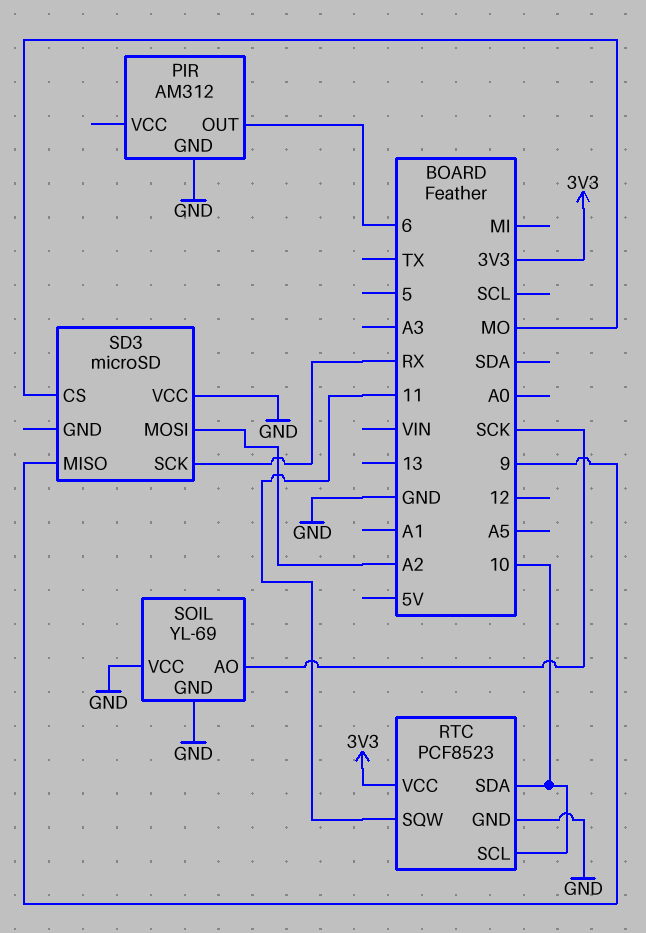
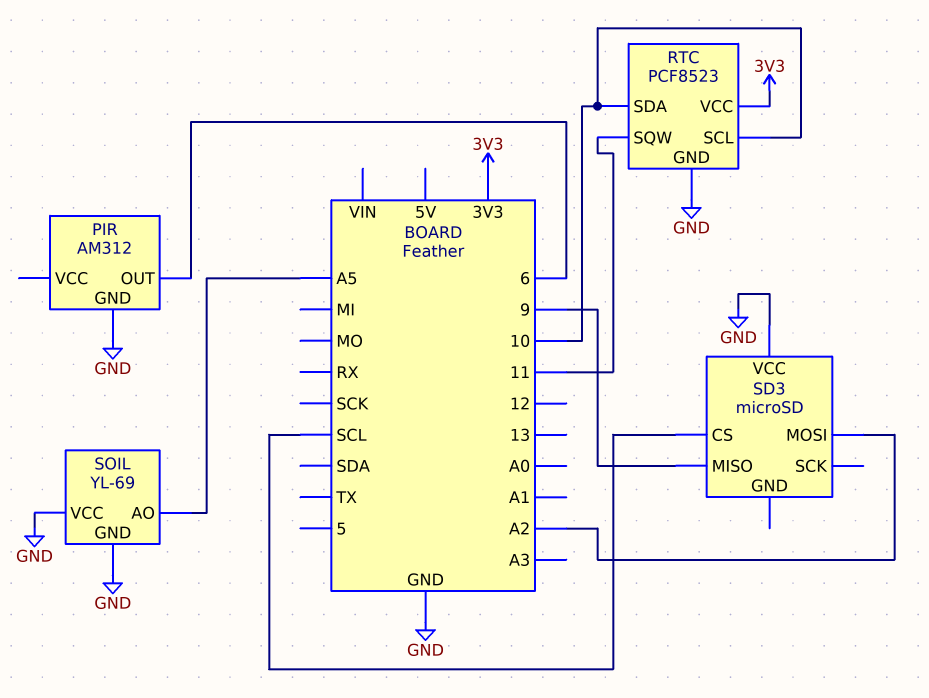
SD3 pin CS: MO -> SCL
SD3 pin SCK: RX -> none
SOIL pin AO: SCK -> A5

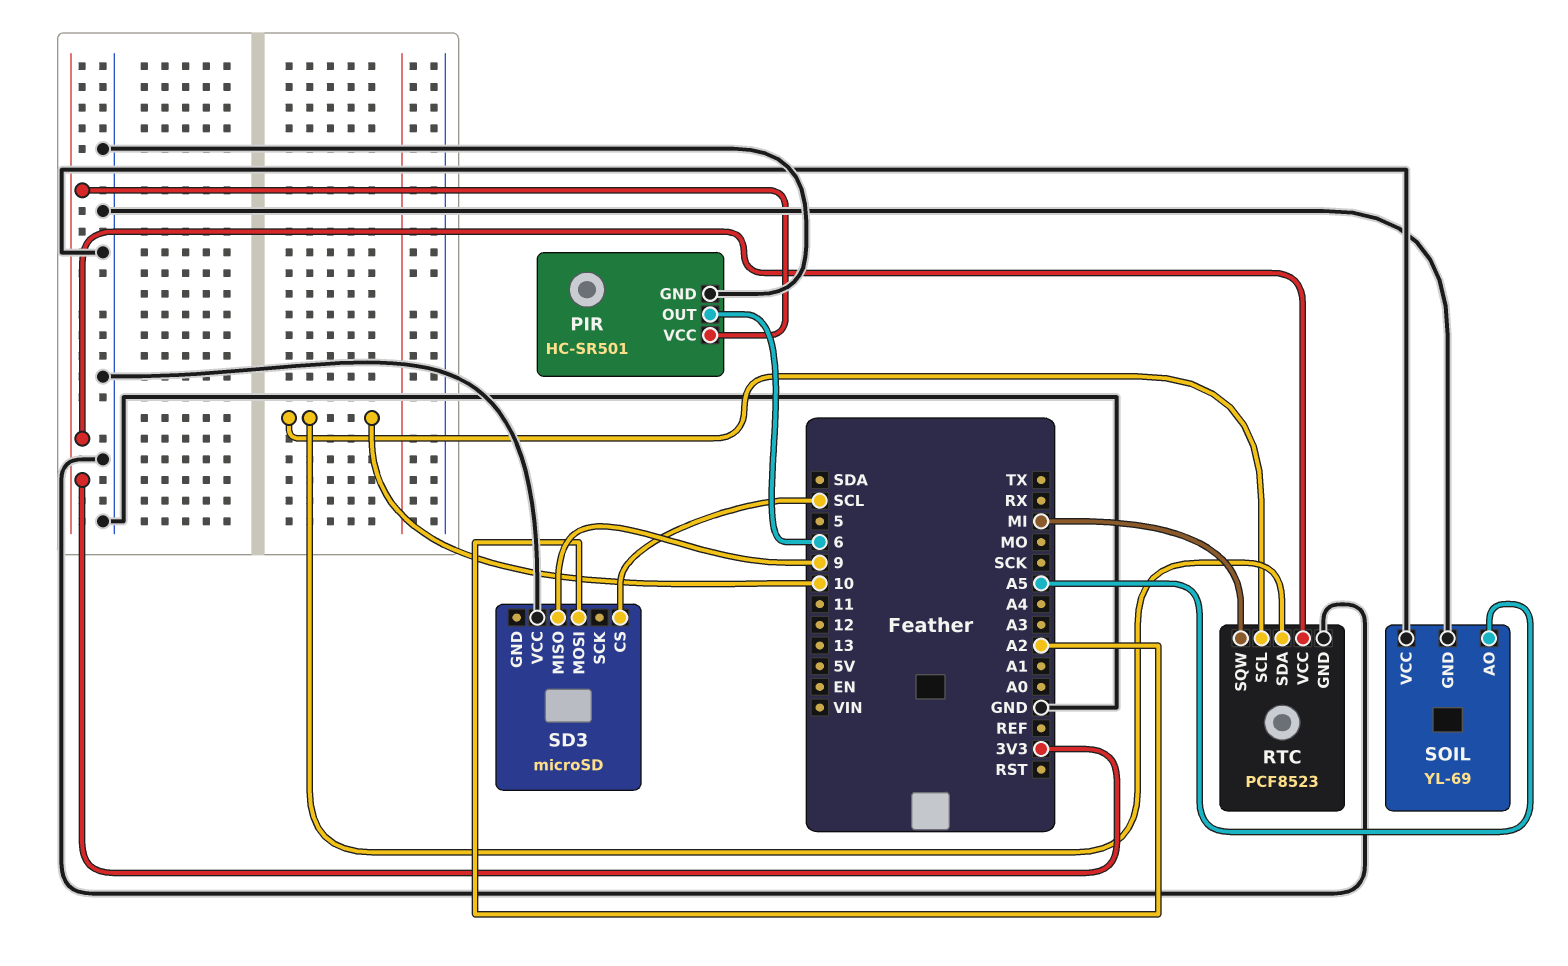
PIR: AM312 -> HC-SR501
PIR pin VCC: none -> 3V3
RTC pin SQW: 11 -> MI

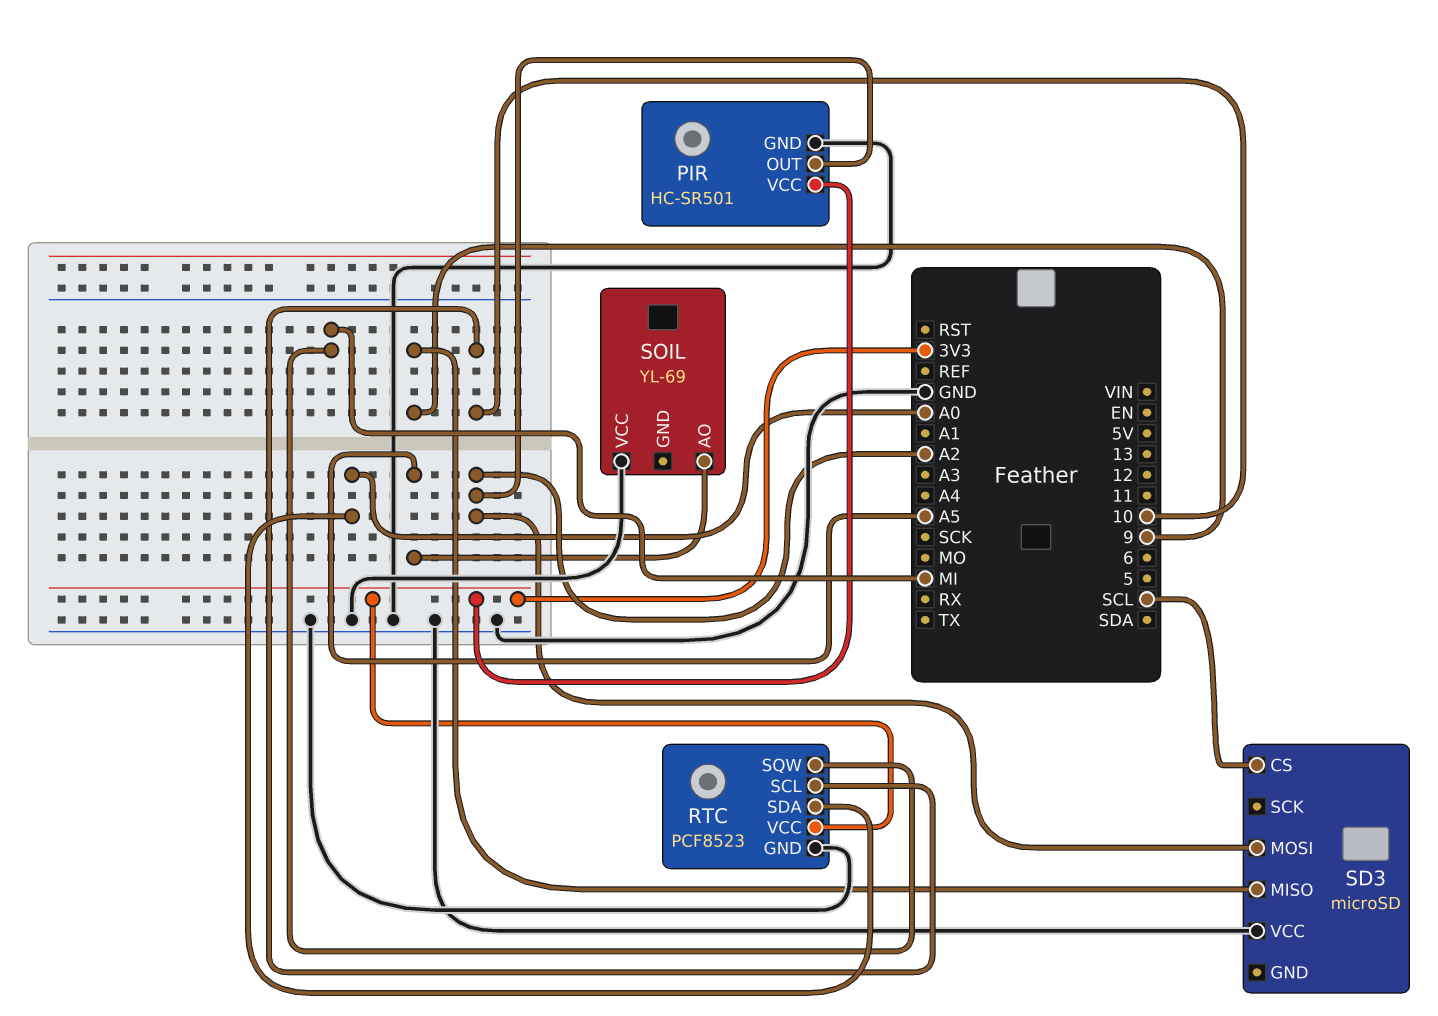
PIR pin OUT: 6 -> A2
RTC pin SDA: 10 -> A0
SOIL pin GND: GND -> none

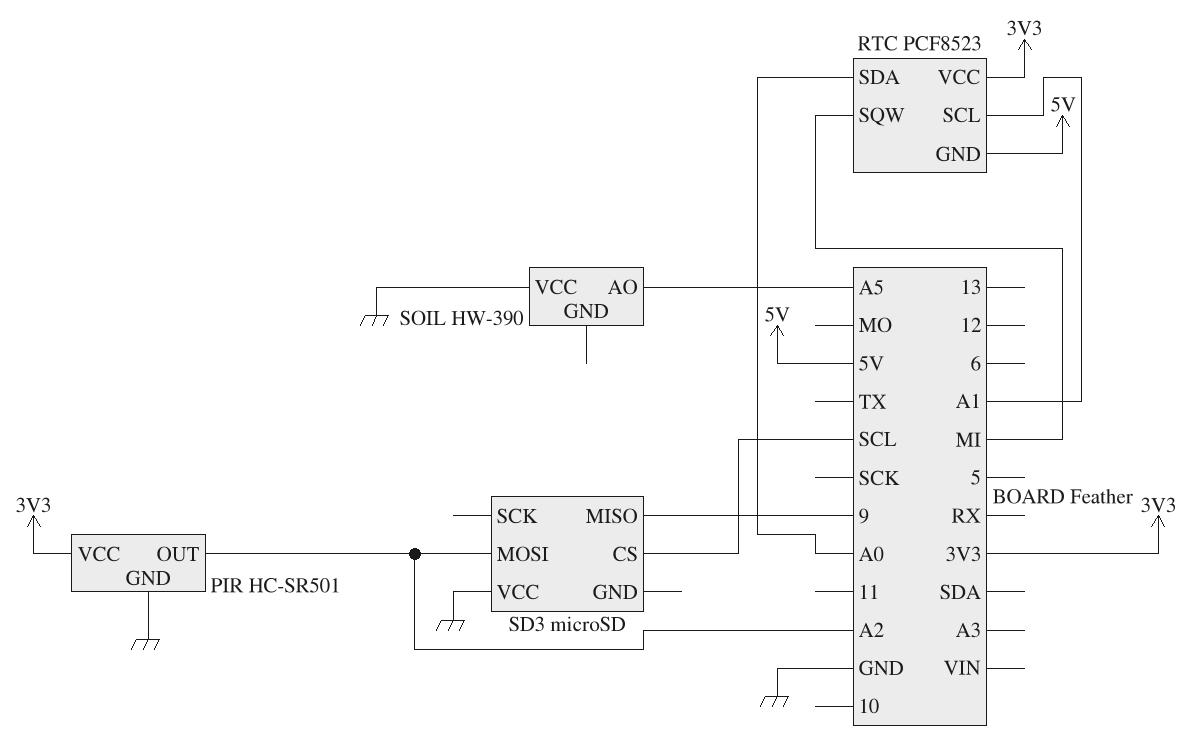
RTC pin GND: GND -> 5V
RTC pin SCL: 10 -> A1
SOIL: YL-69 -> HW-390

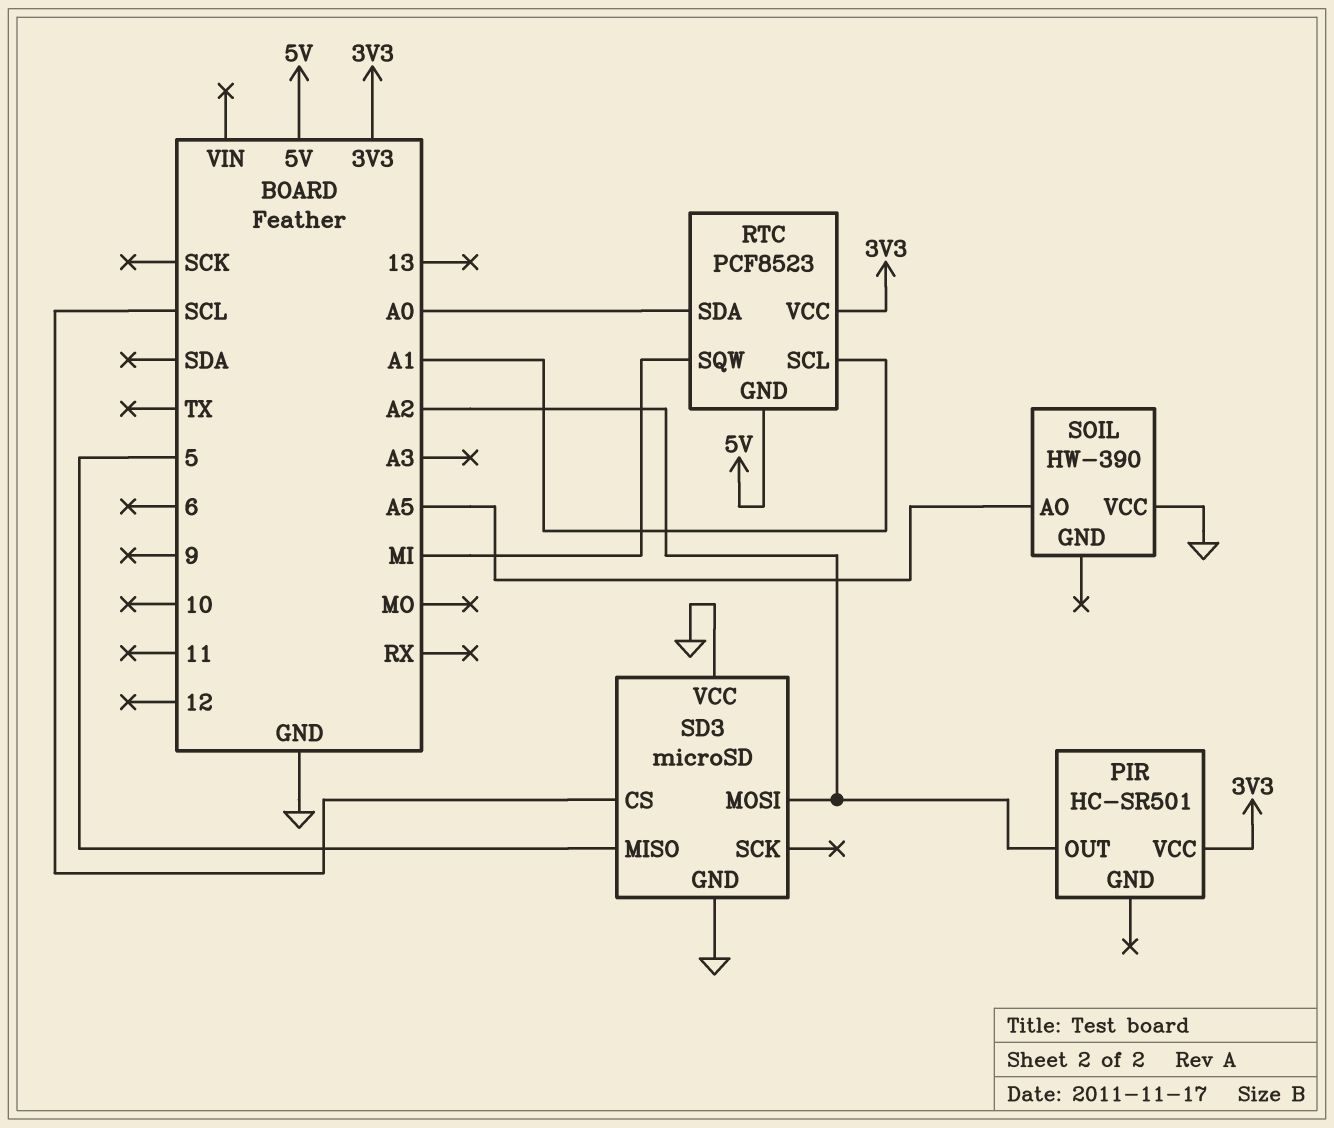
PIR pin GND: GND -> none
SD3 pin GND: none -> GND
SD3 pin MISO: 9 -> 5

